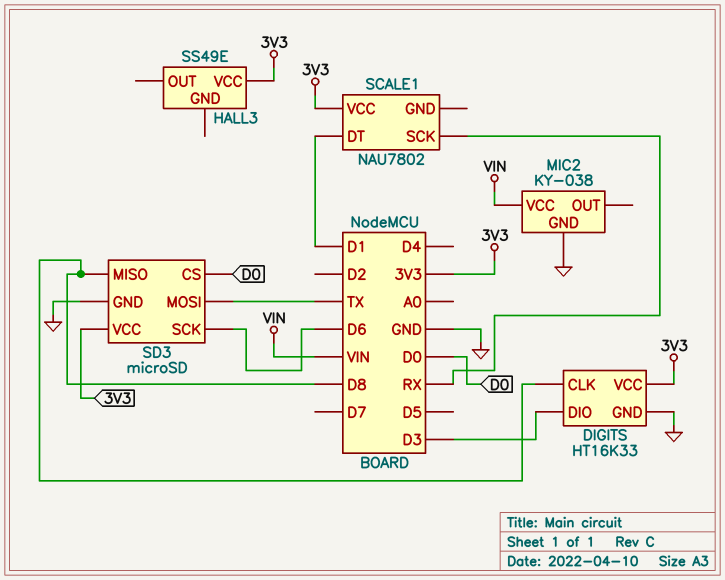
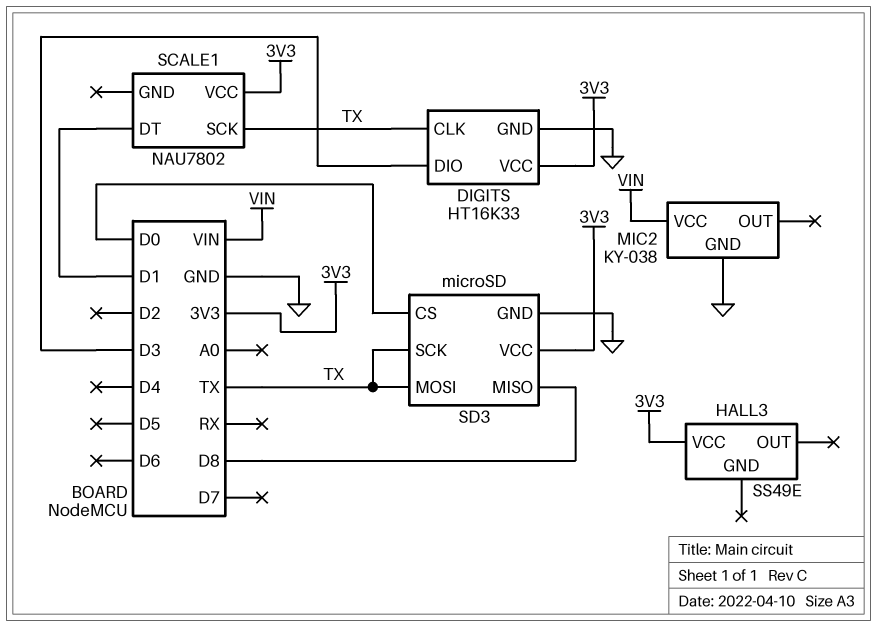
DIGITS pin CLK: D8 -> TX
SCALE1 pin SCK: RX -> TX
SD3 pin SCK: D6 -> TX

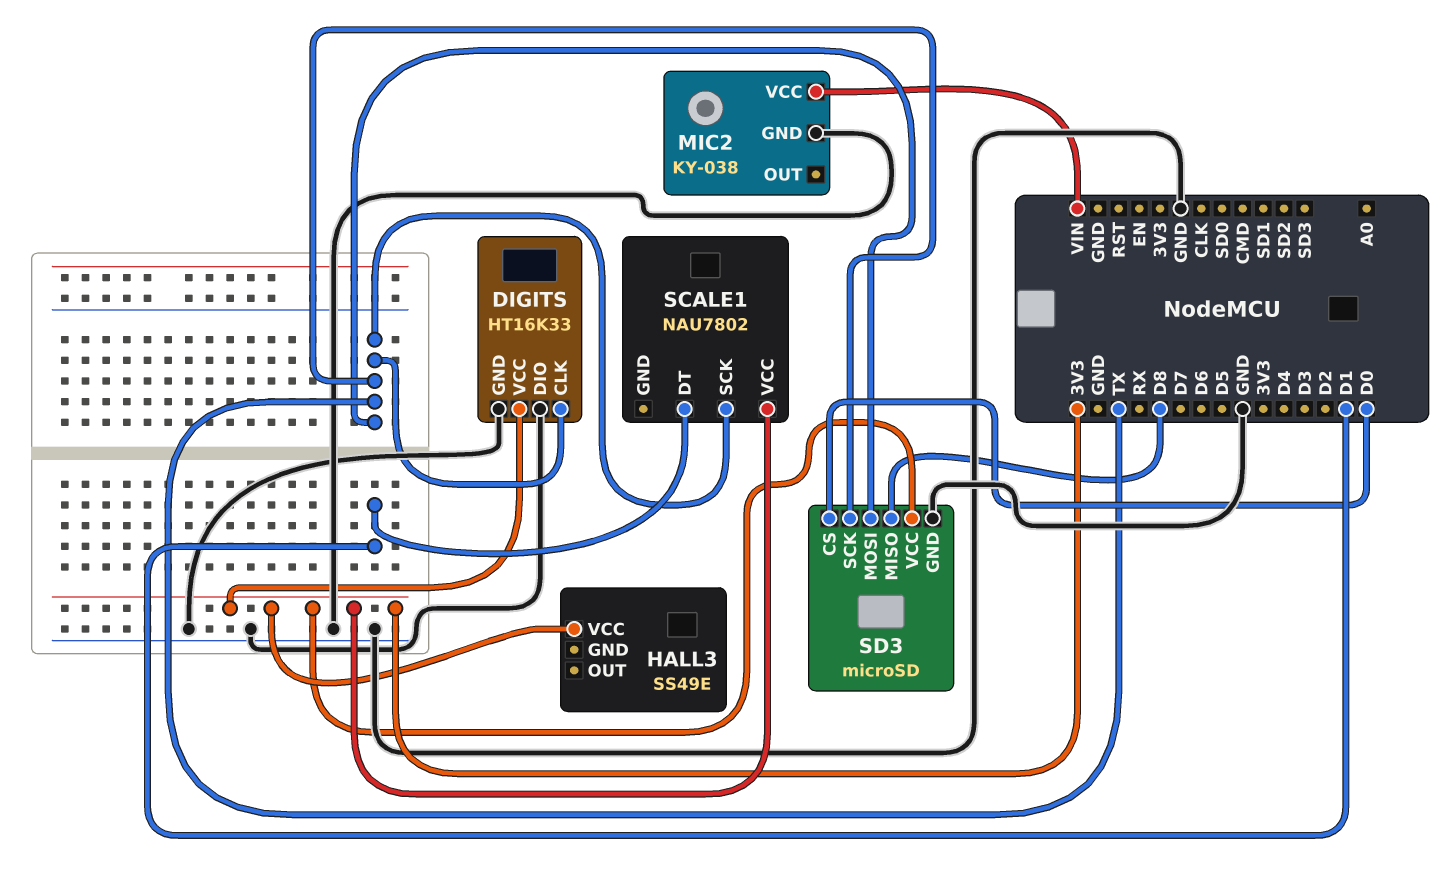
DIGITS pin DIO: D3 -> GND

